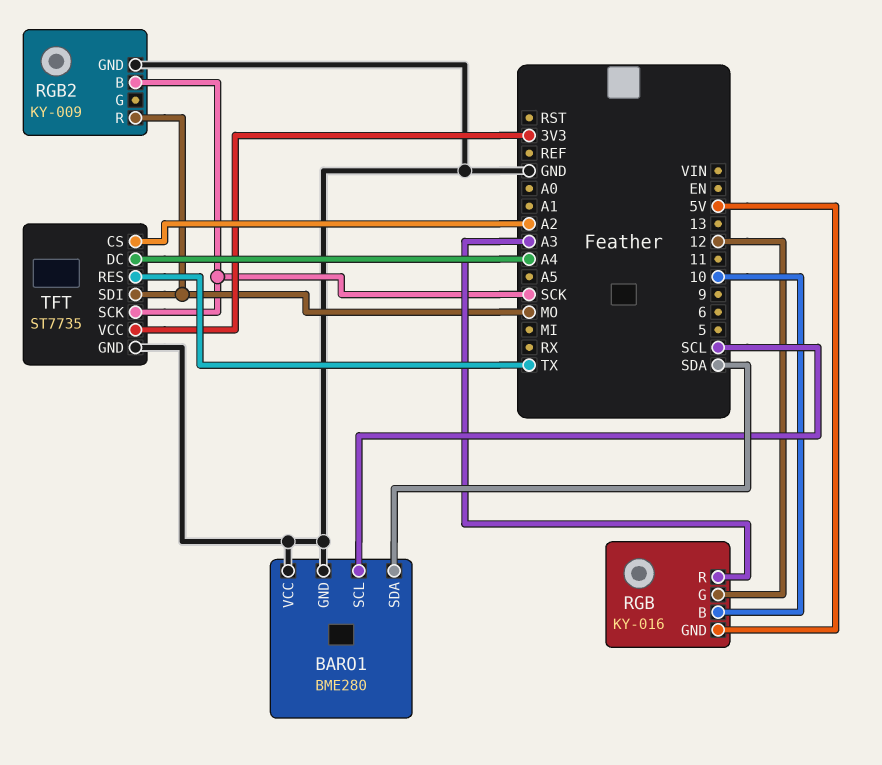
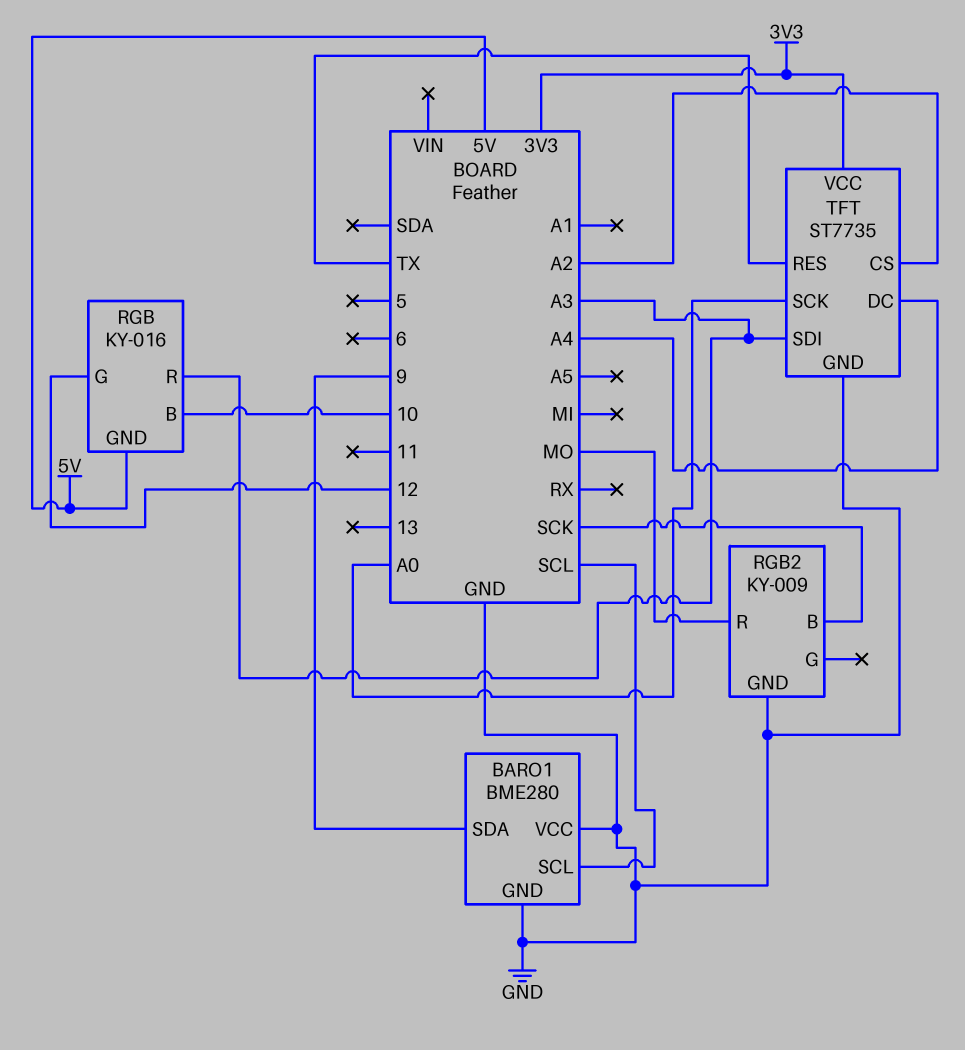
BARO1 pin SDA: SDA -> 9
TFT pin SCK: SCK -> A0
TFT pin SDI: MO -> A3

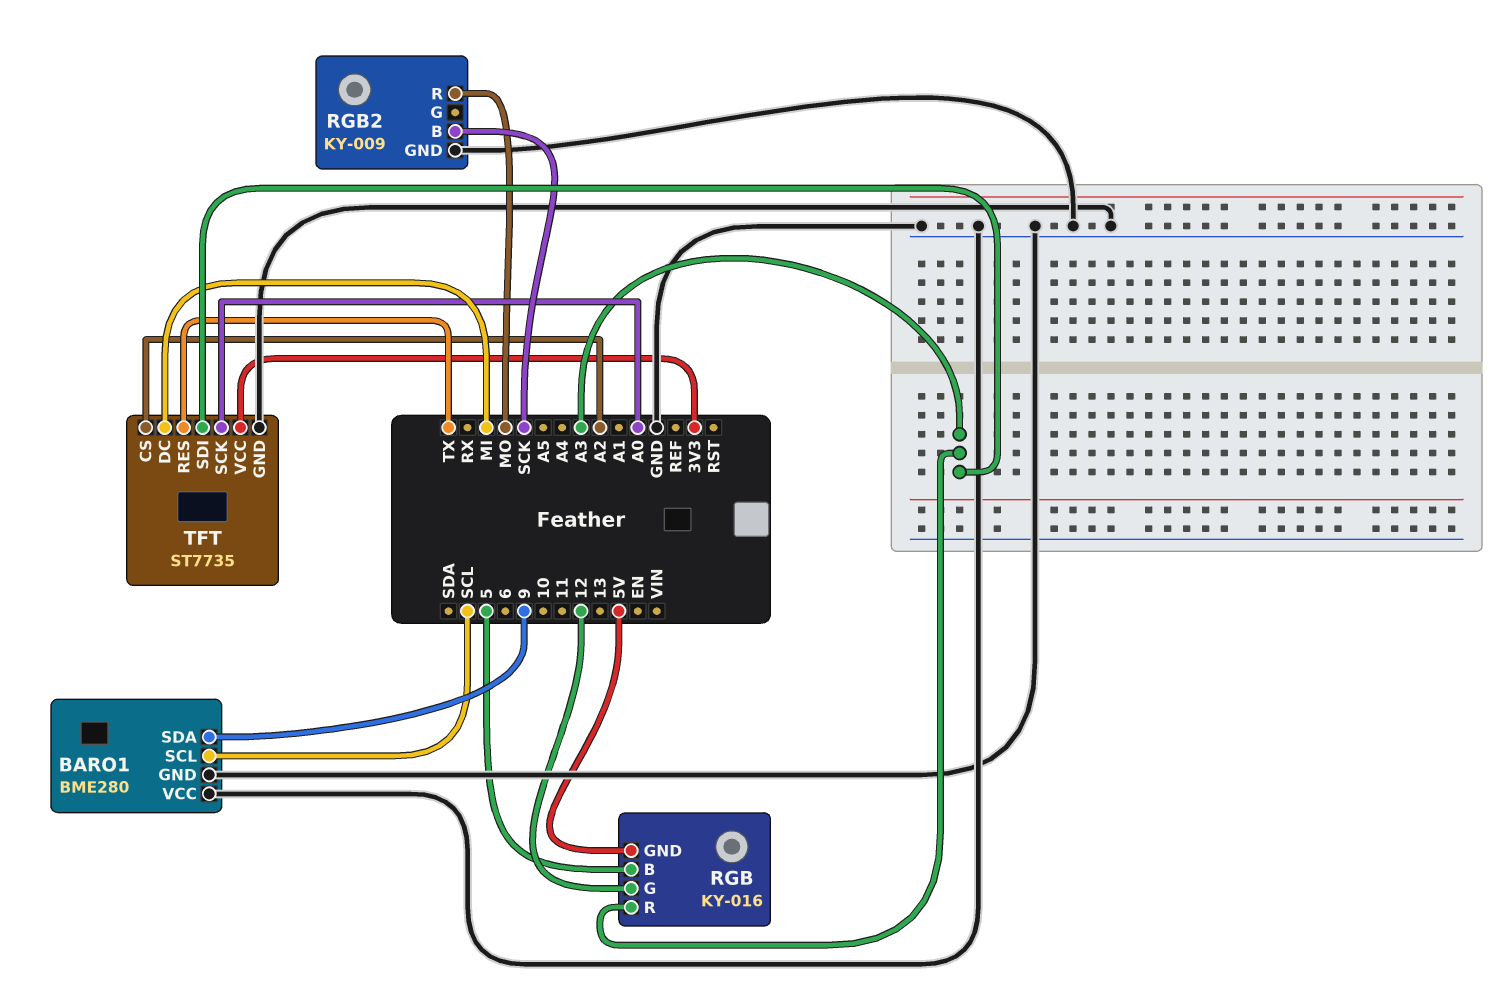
RGB pin B: 10 -> 5
TFT pin DC: A4 -> MI

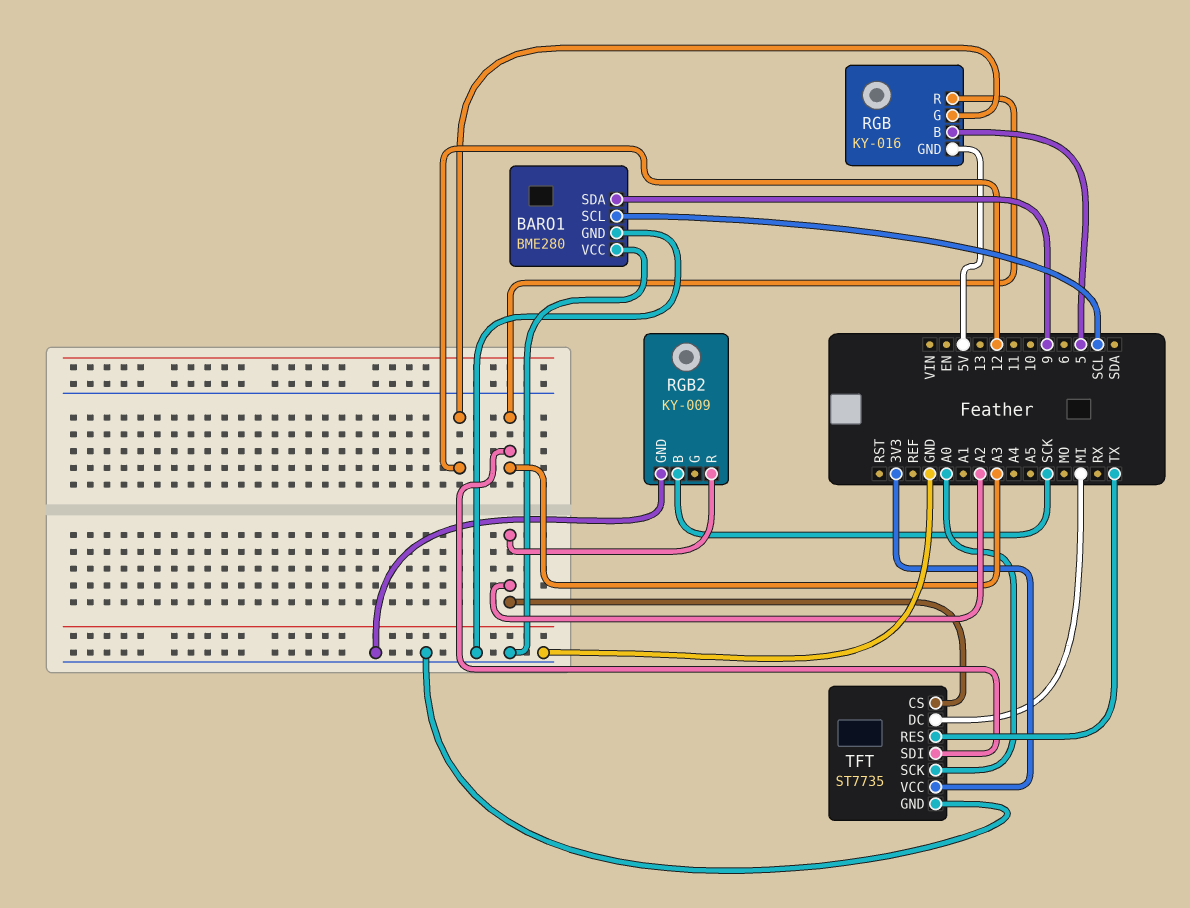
RGB2 pin R: MO -> A2

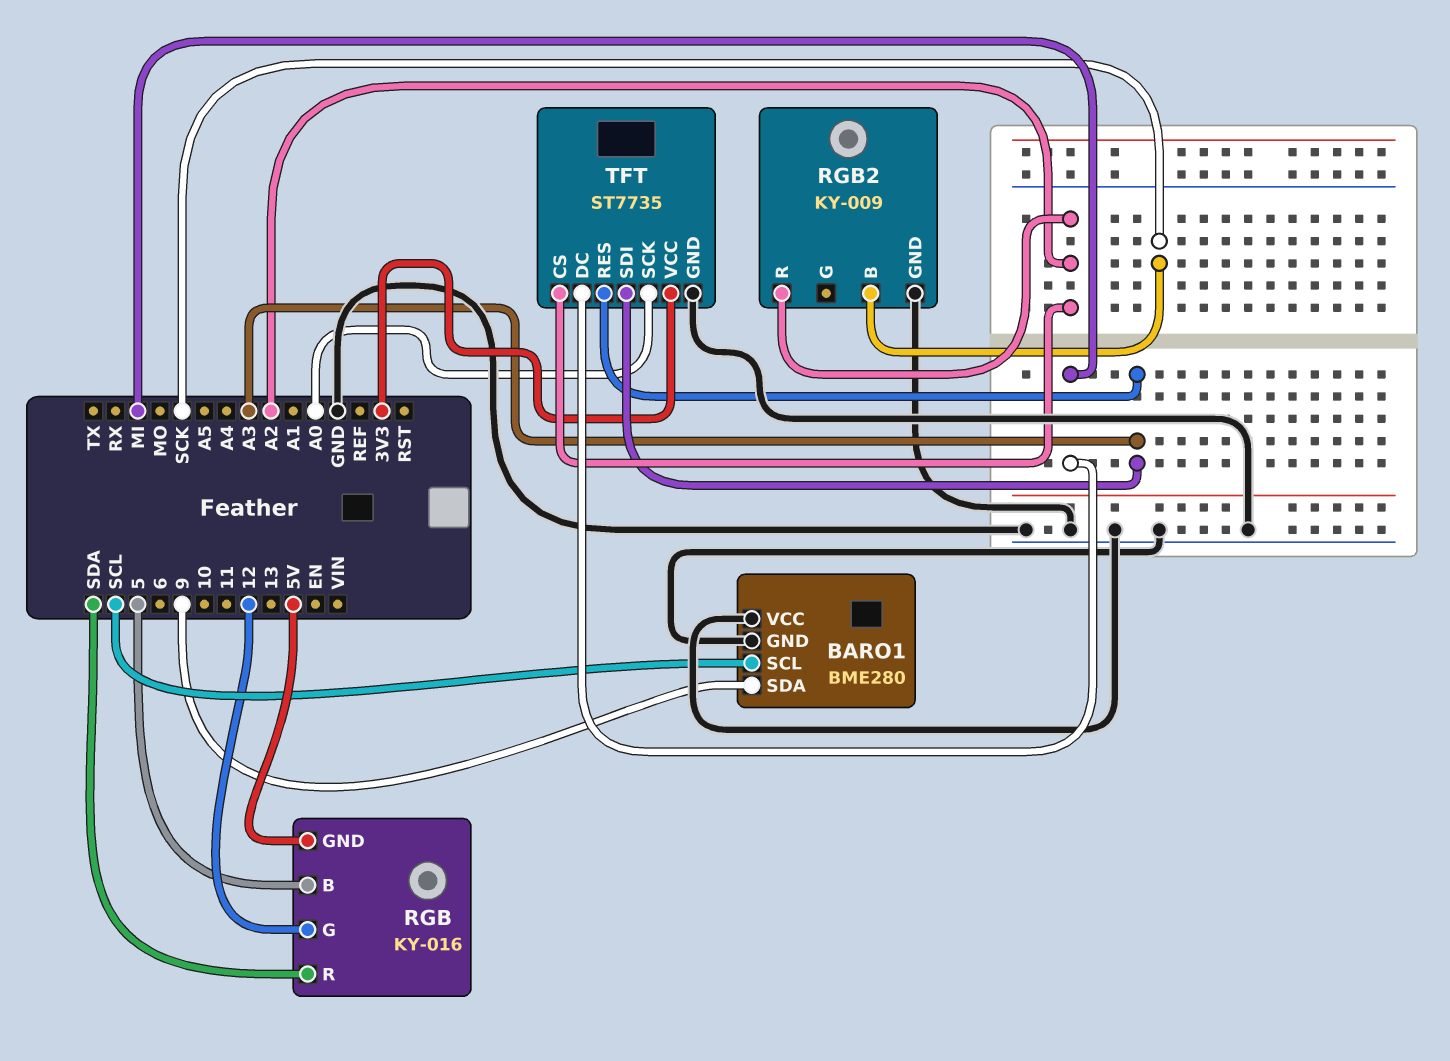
RGB pin R: A3 -> SDA
TFT pin RES: TX -> A3

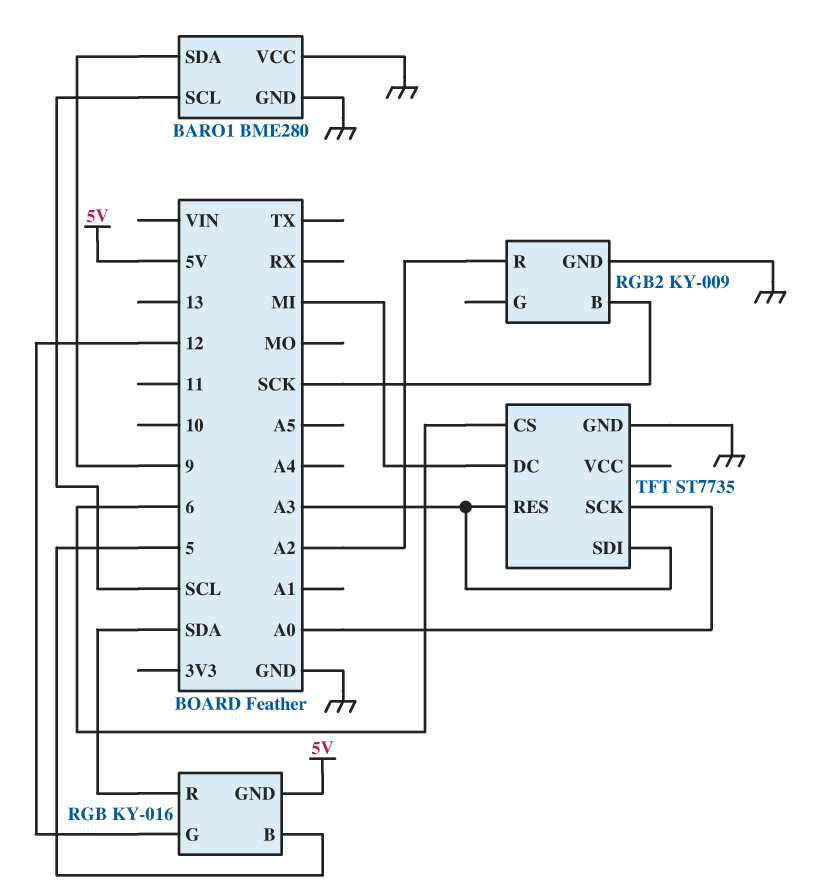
TFT pin CS: A2 -> 6
TFT pin VCC: 3V3 -> none

